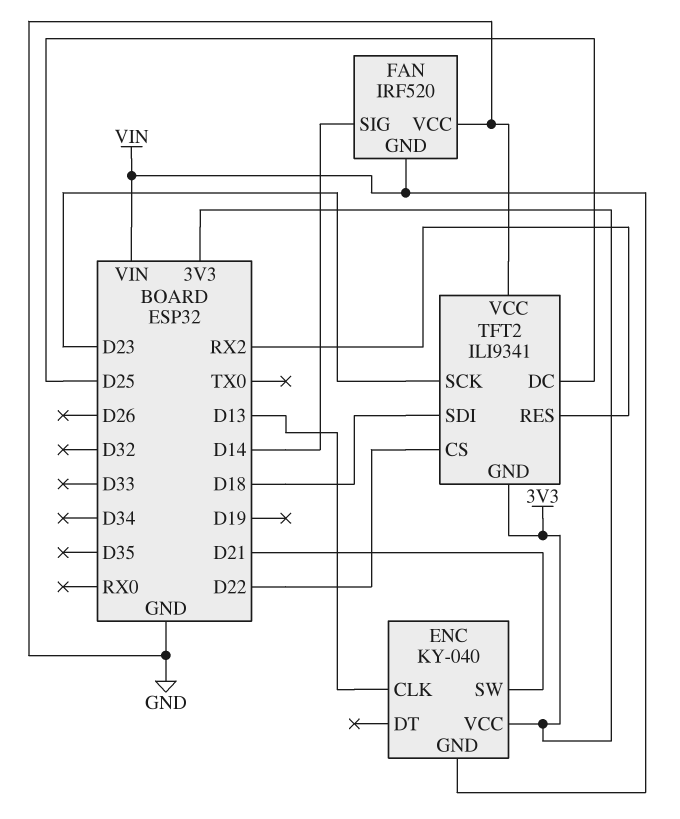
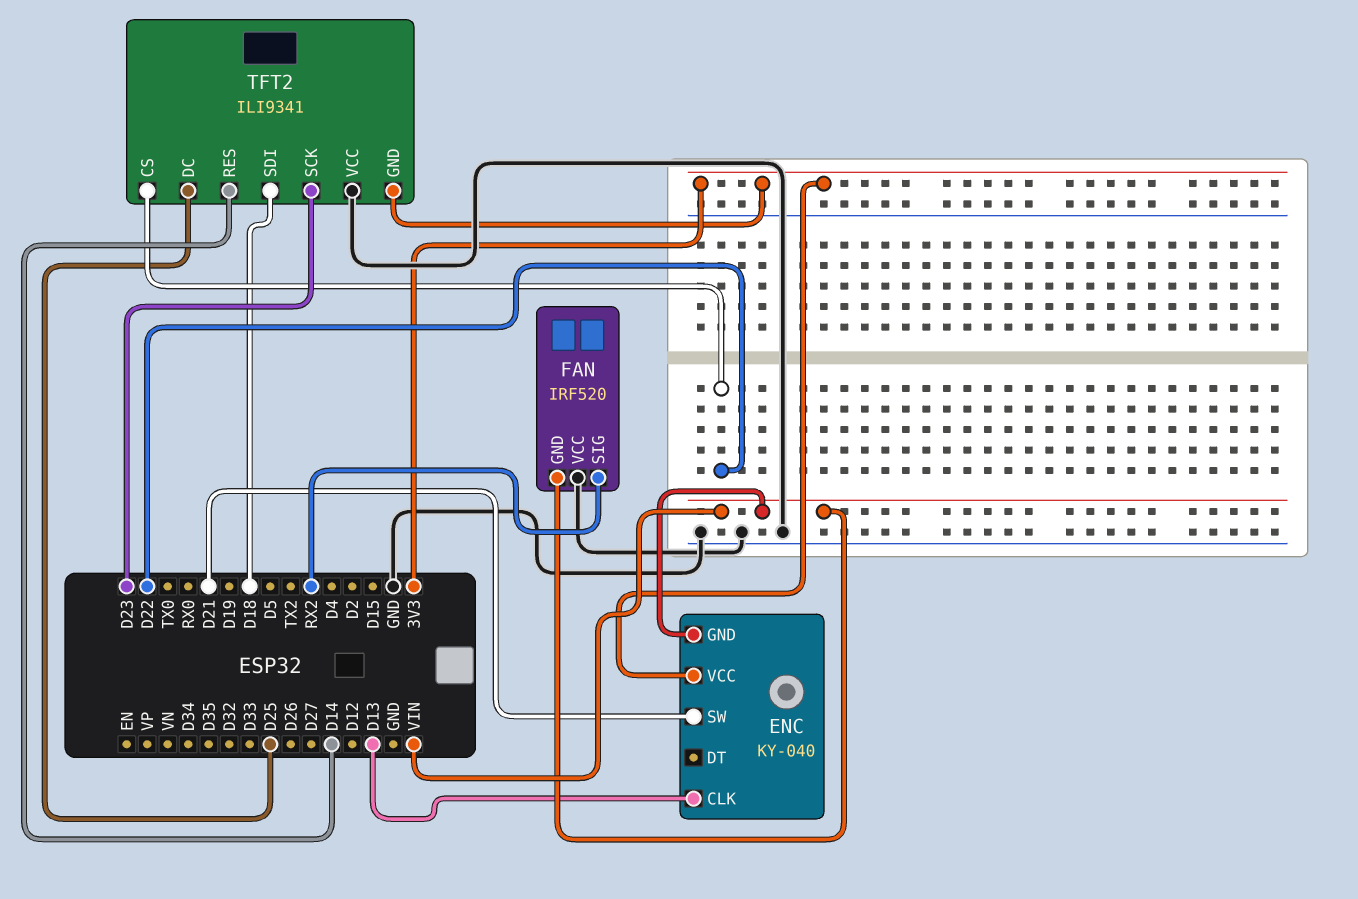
FAN pin SIG: D14 -> RX2
TFT2 pin RES: RX2 -> D14

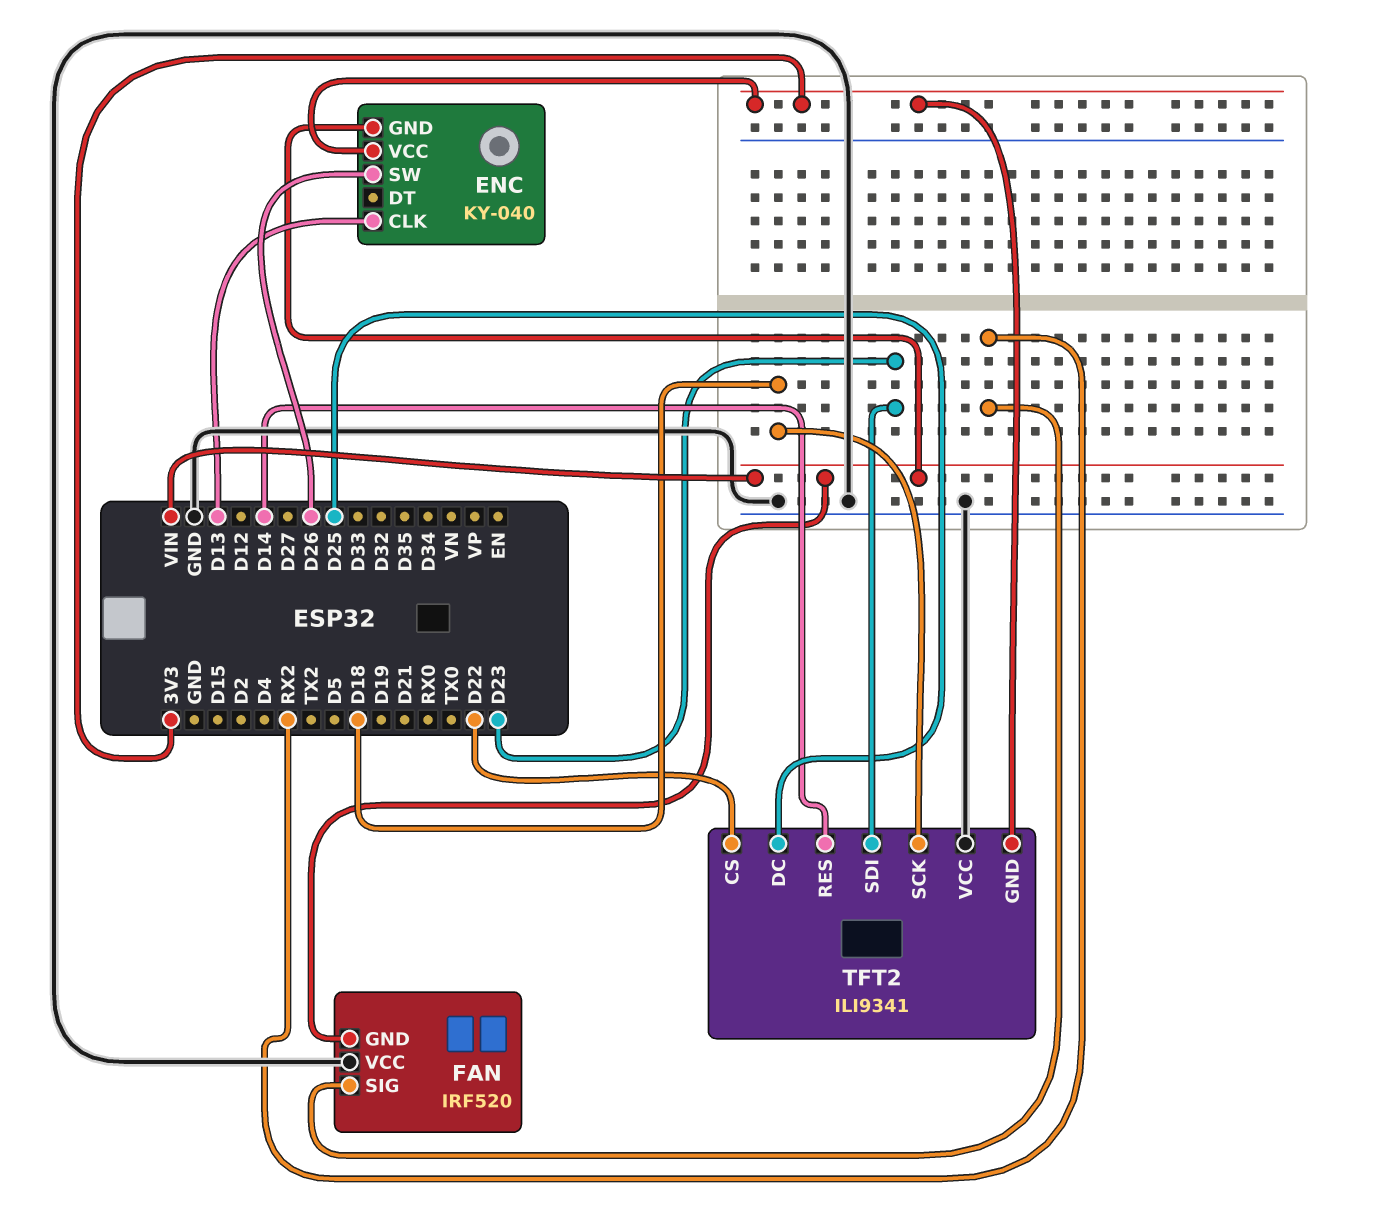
ENC pin SW: D21 -> D26
TFT2 pin SCK: D23 -> D18
TFT2 pin SDI: D18 -> D23

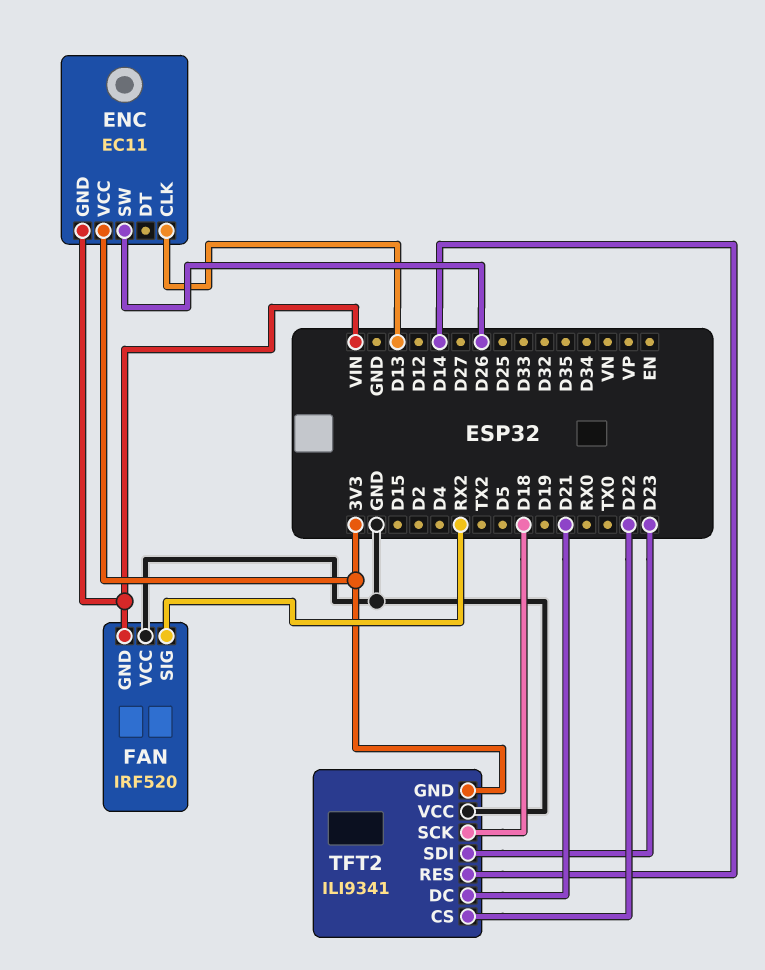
ENC: KY-040 -> EC11
TFT2 pin DC: D25 -> D21

